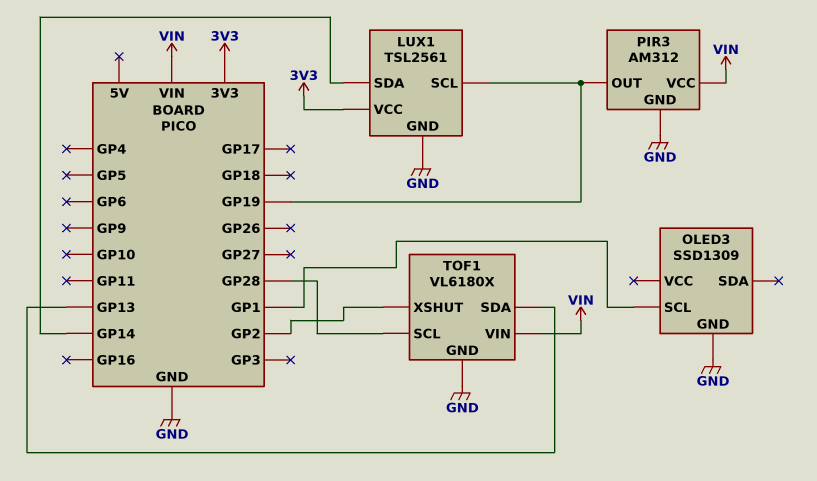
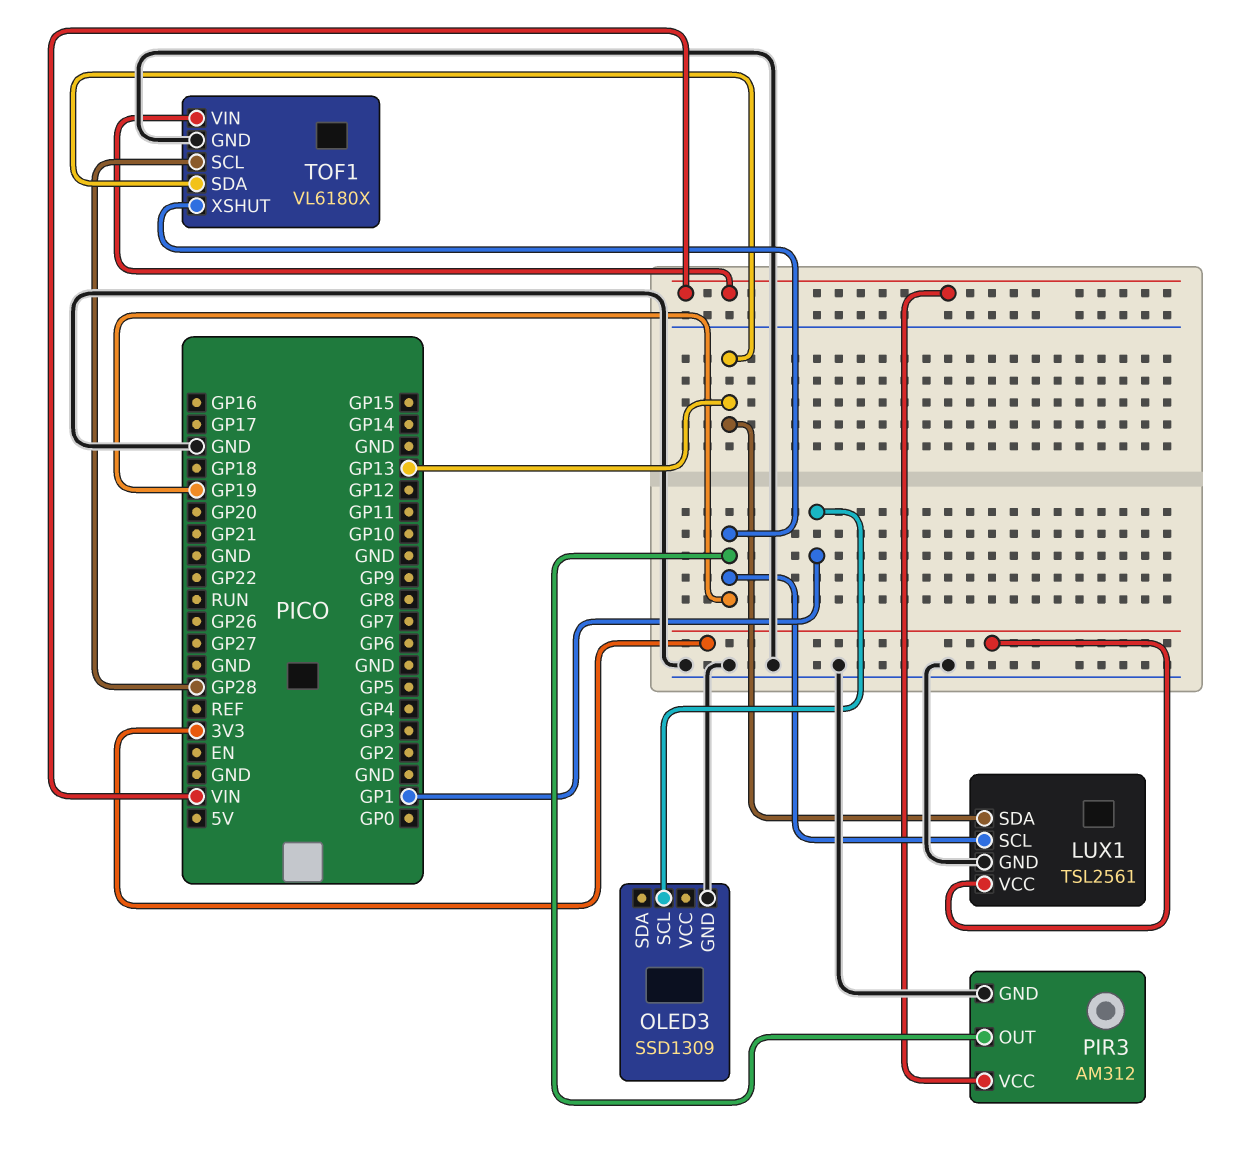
LUX1 pin SDA: GP14 -> GP13
TOF1 pin XSHUT: GP2 -> GP19

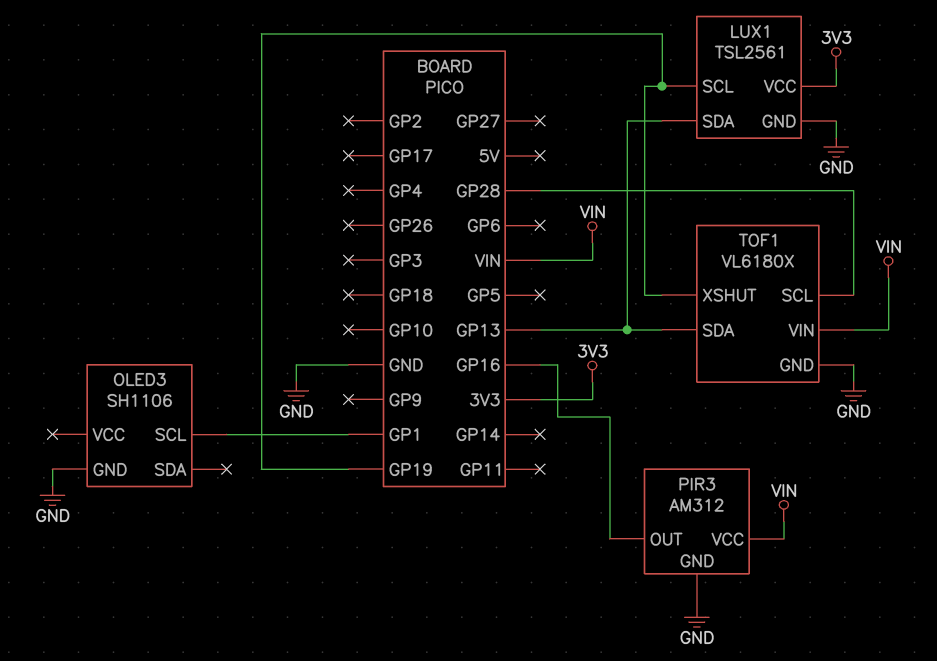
OLED3: SSD1309 -> SH1106
PIR3 pin OUT: GP19 -> GP16

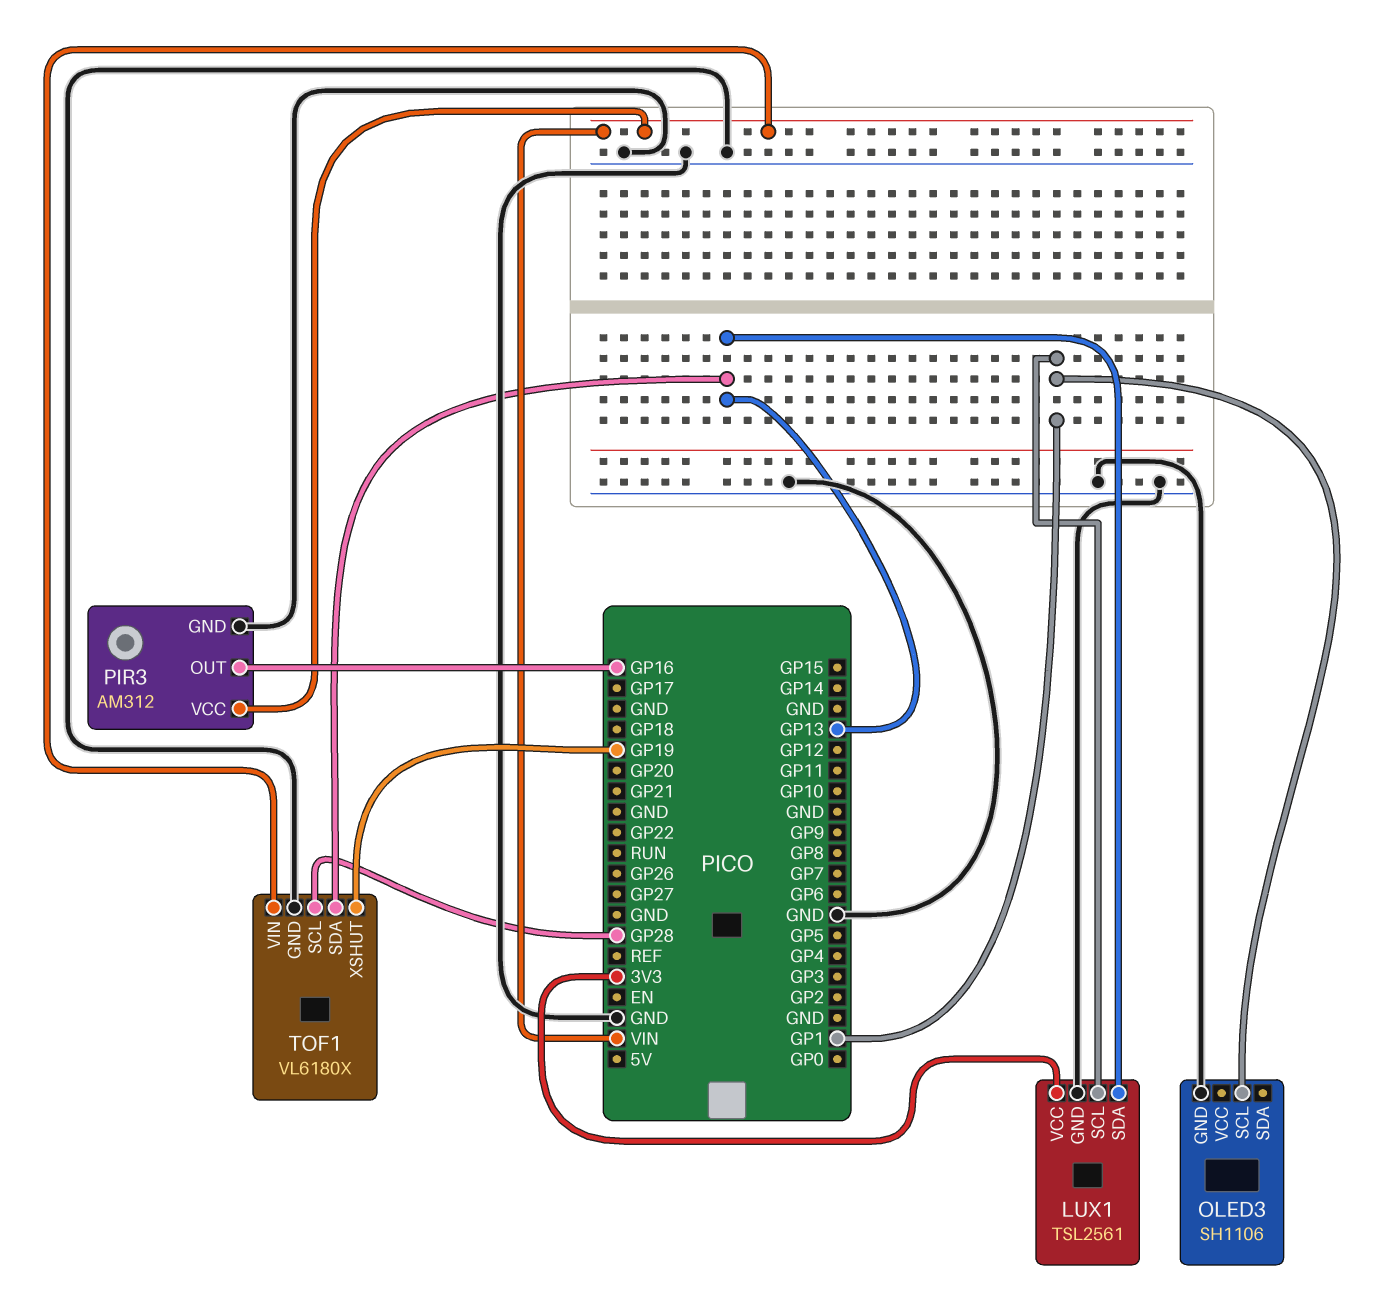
LUX1 pin SCL: GP19 -> GP1

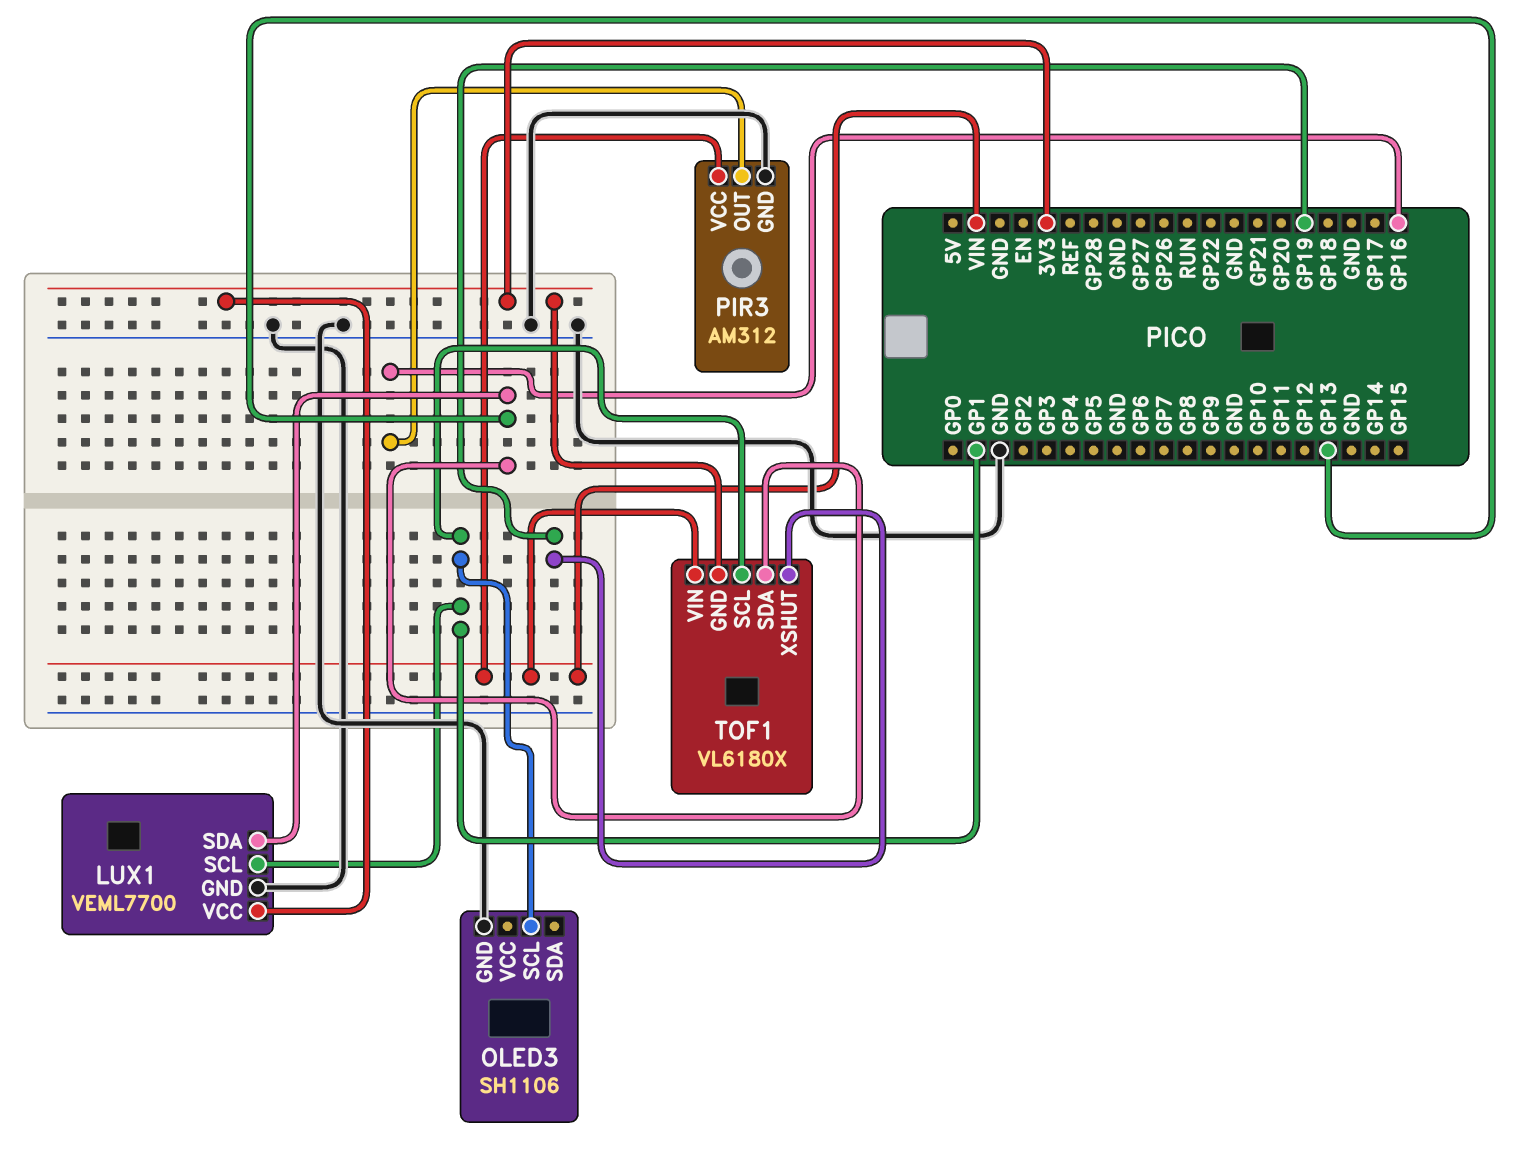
LUX1: TSL2561 -> VEML7700
TOF1 pin GND: GND -> 3V3
TOF1 pin SCL: GP28 -> GP1

